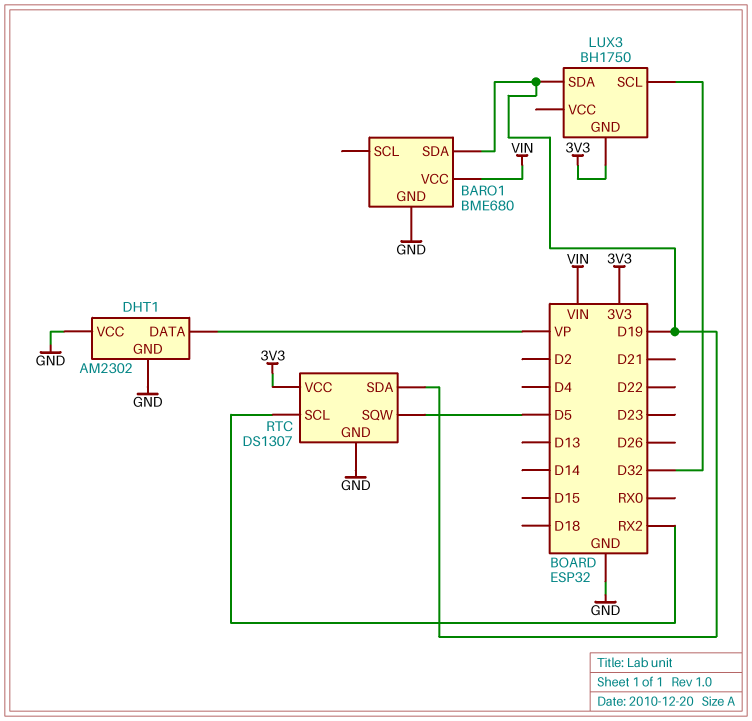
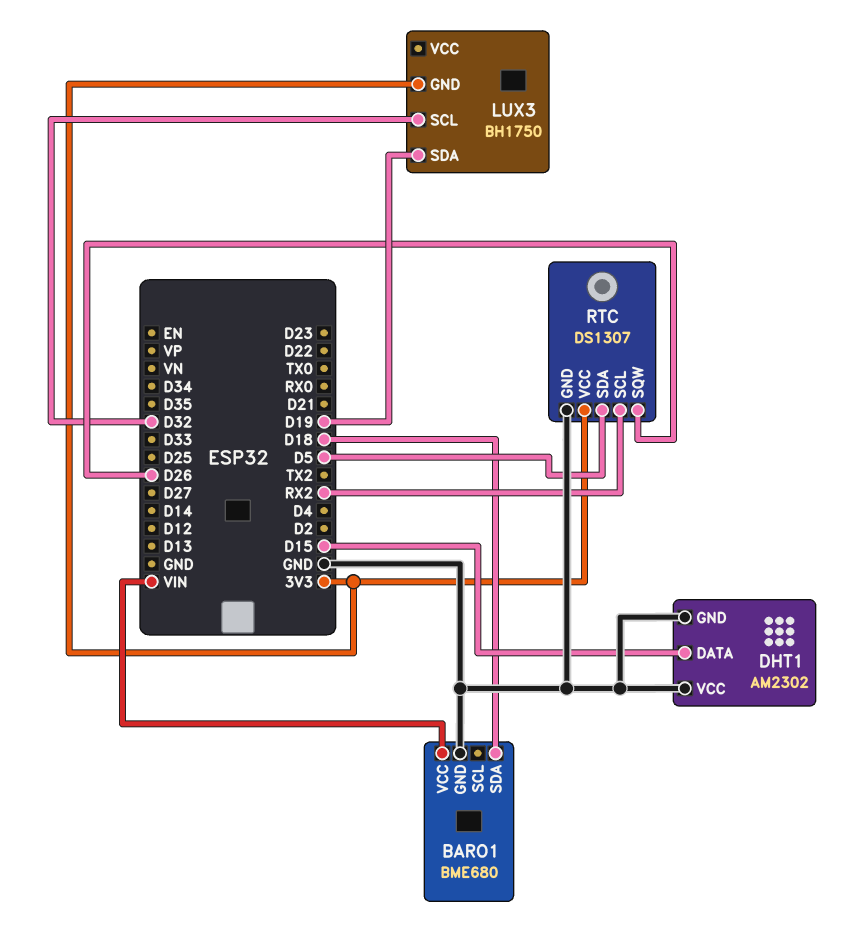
BARO1 pin SDA: D19 -> D18
DHT1 pin DATA: VP -> D15
RTC pin SDA: D19 -> D5
RTC pin SQW: D5 -> D26

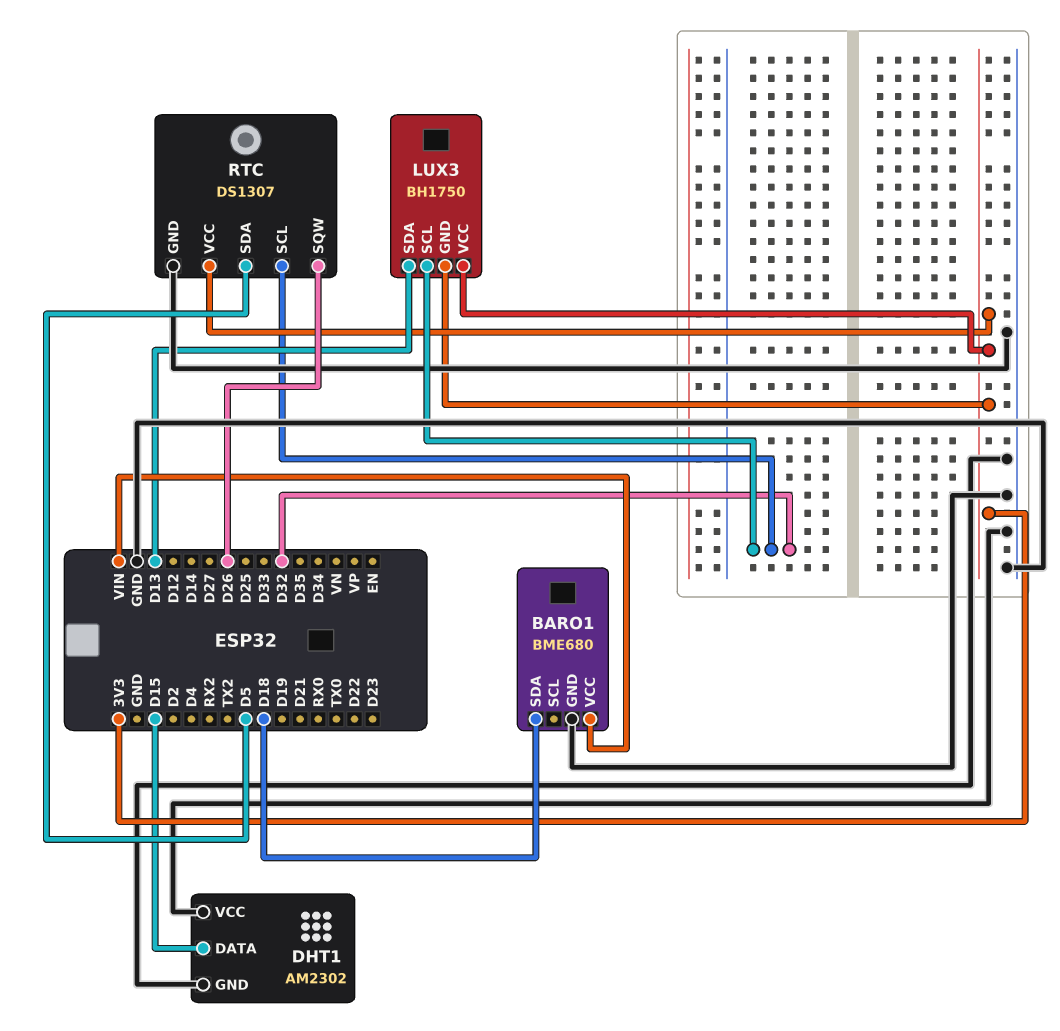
LUX3 pin SDA: D19 -> D13
LUX3 pin VCC: none -> 3V3
RTC pin SCL: RX2 -> D32

